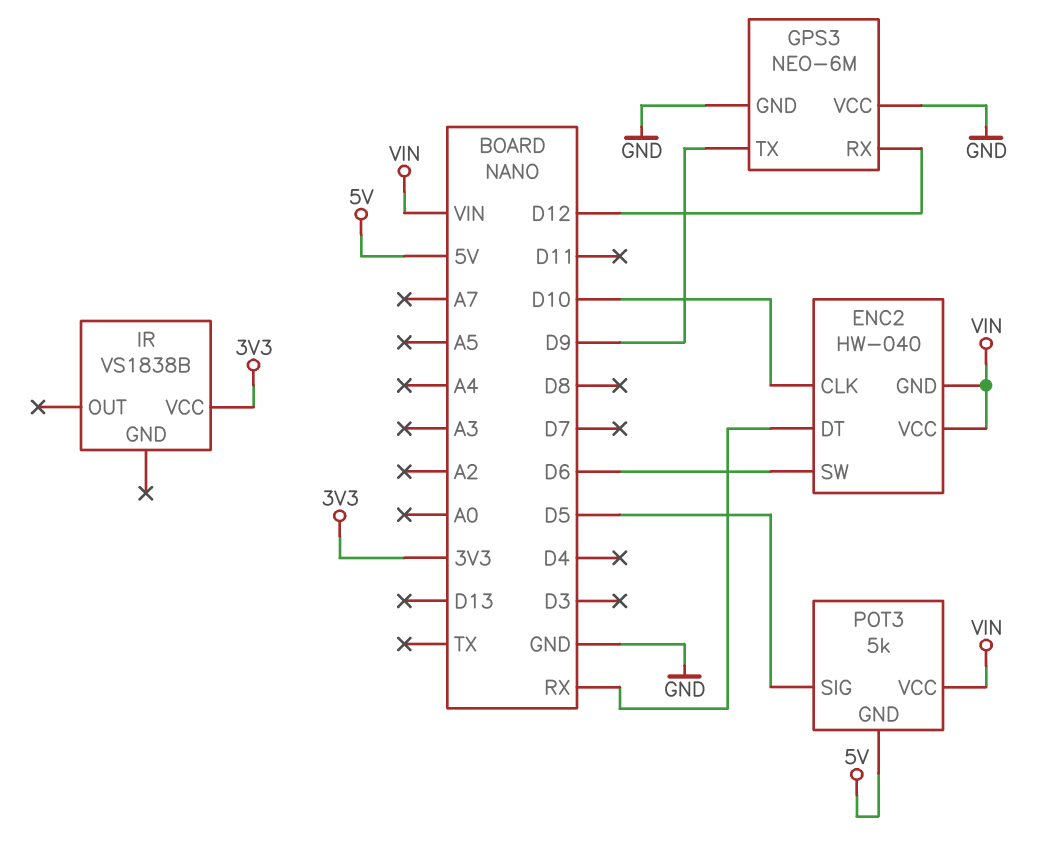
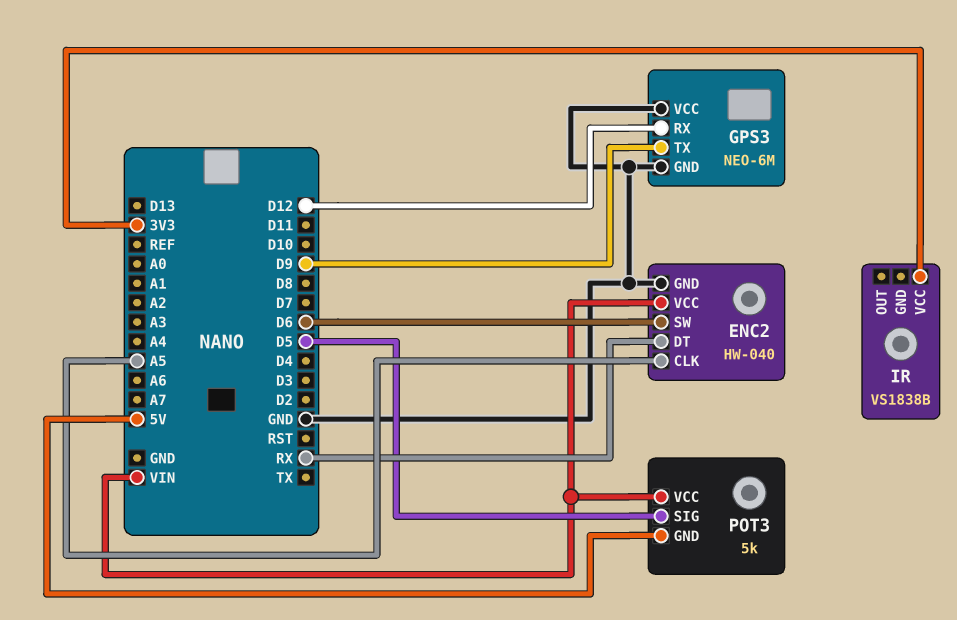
ENC2 pin CLK: D10 -> A5
ENC2 pin GND: VIN -> GND

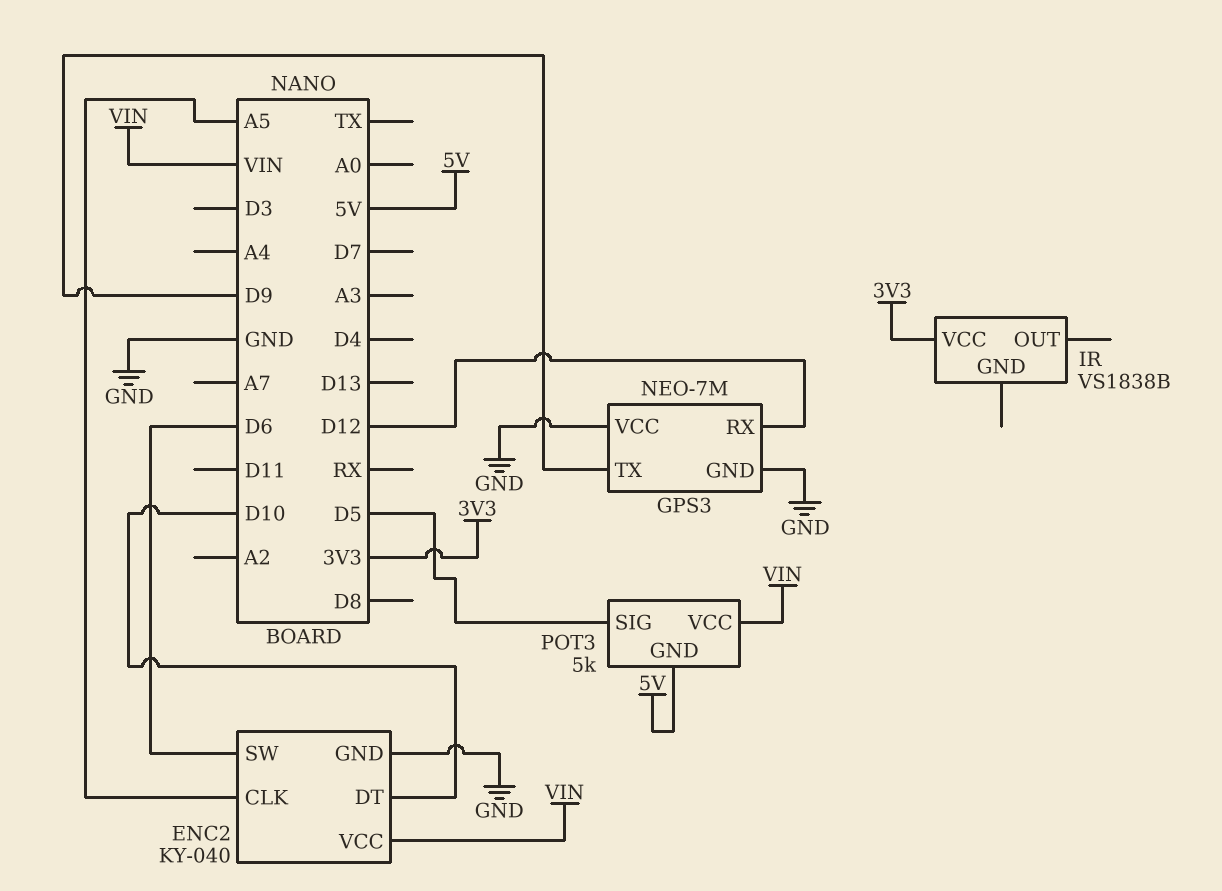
ENC2: HW-040 -> KY-040
ENC2 pin DT: RX -> D10
GPS3: NEO-6M -> NEO-7M

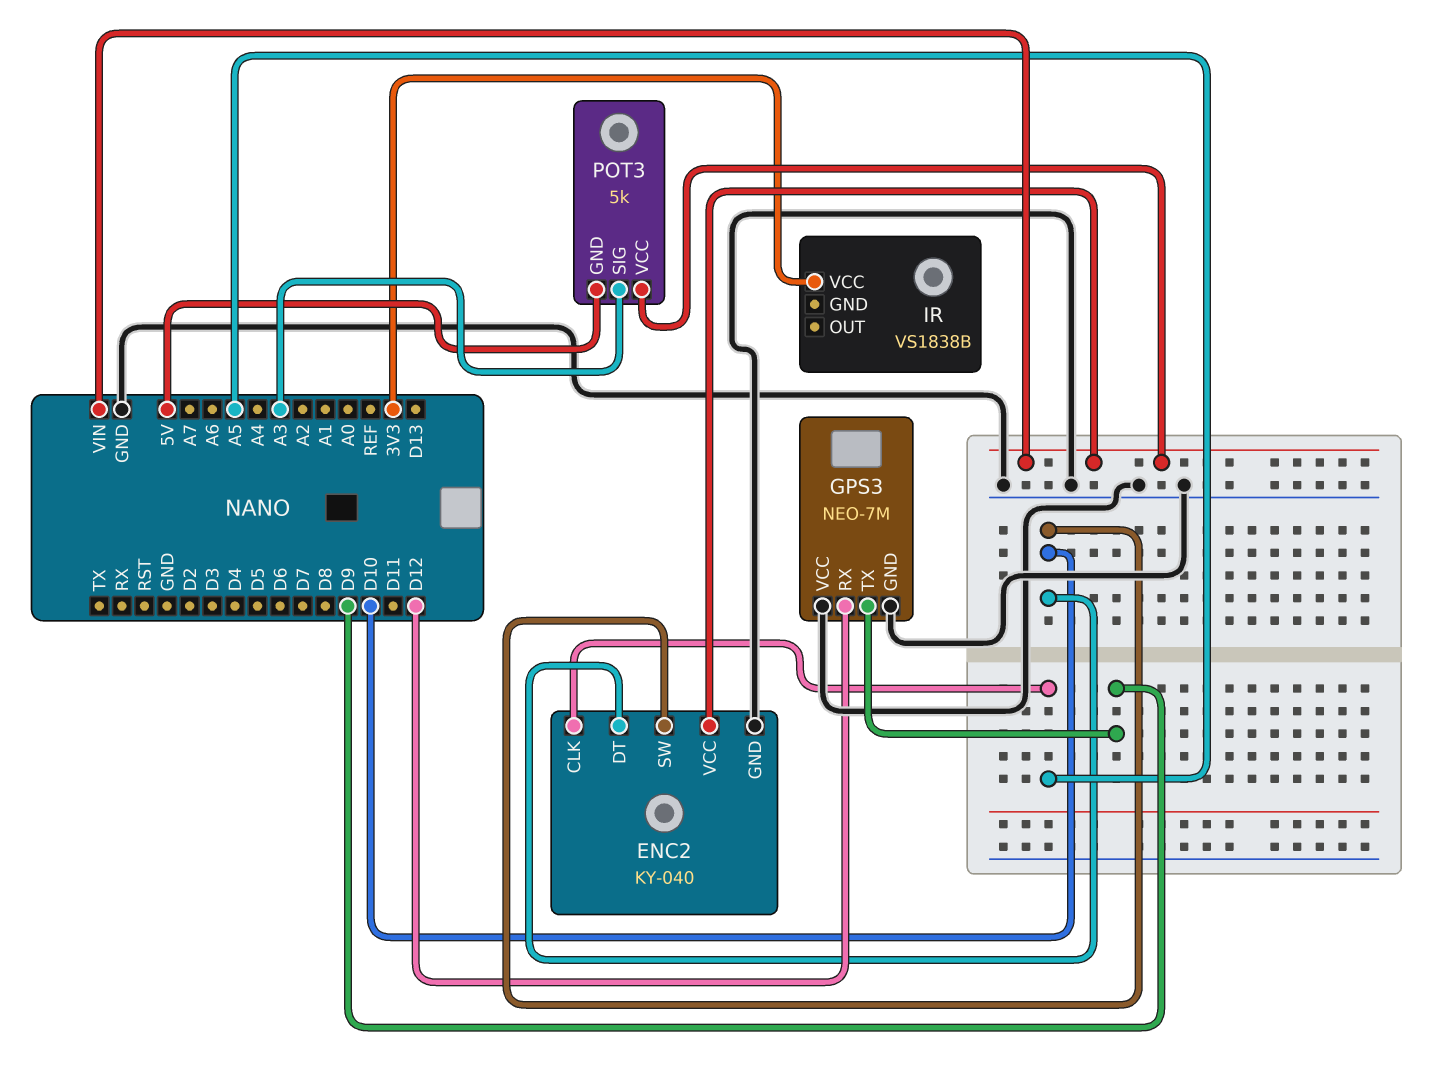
ENC2 pin SW: D6 -> D10
POT3 pin SIG: D5 -> A3

